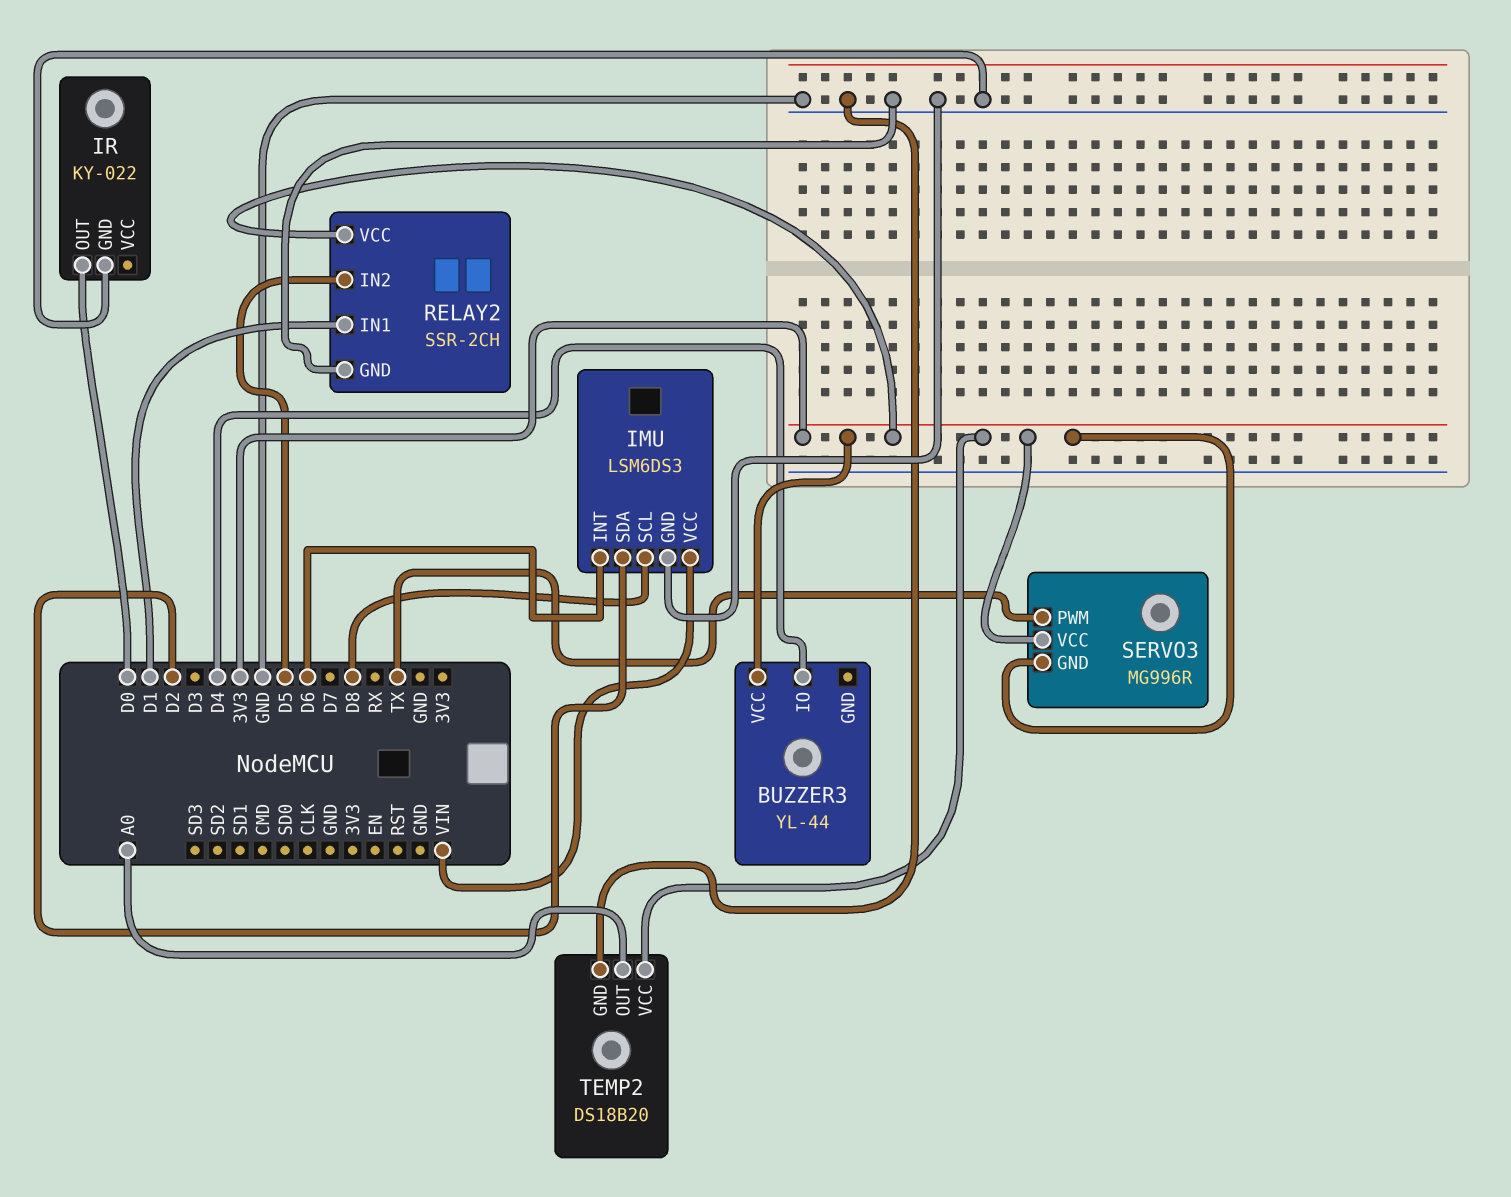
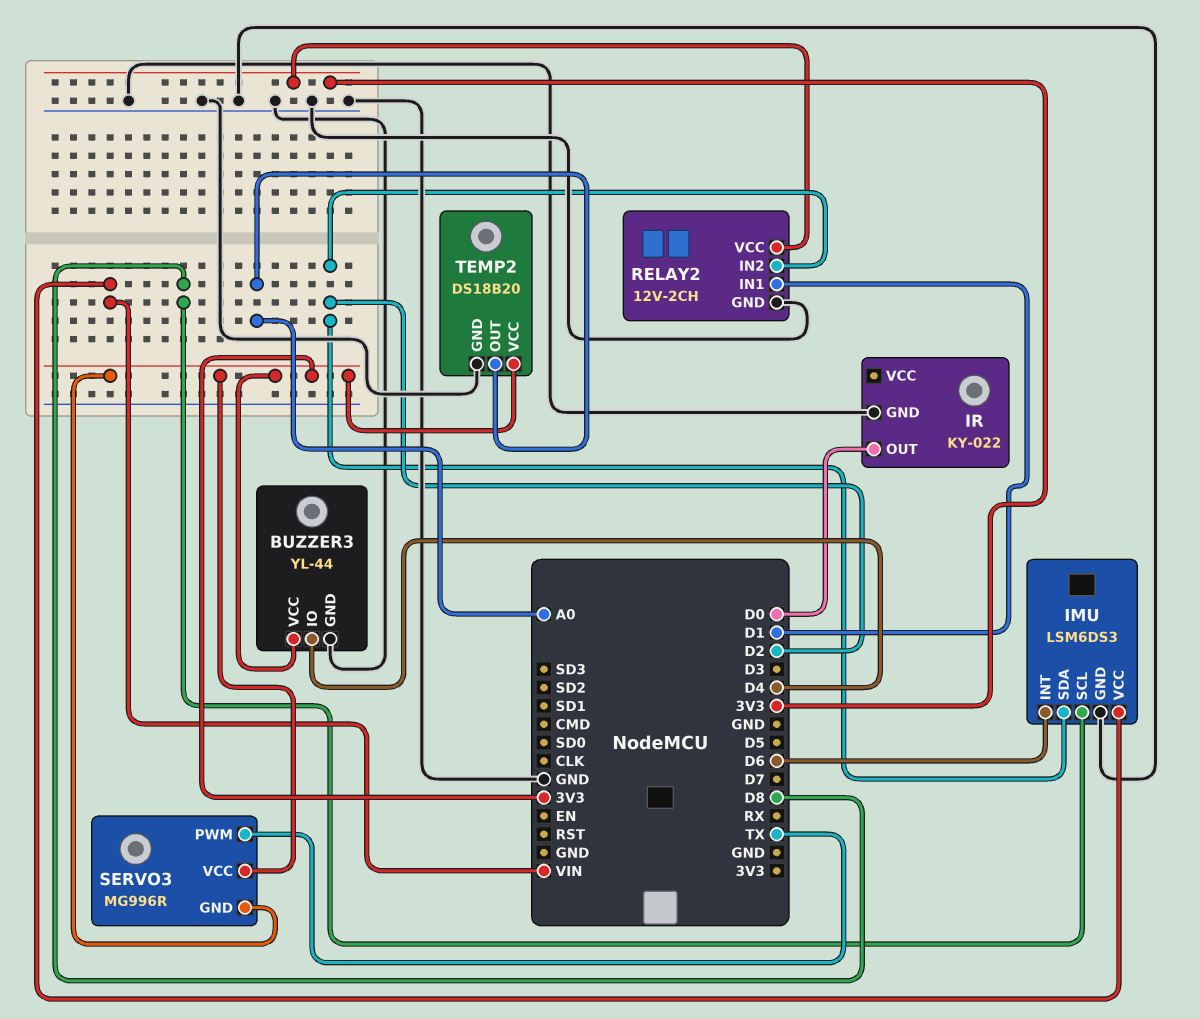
BUZZER3 pin GND: none -> GND
RELAY2: SSR-2CH -> 12V-2CH
RELAY2 pin IN2: D5 -> D2

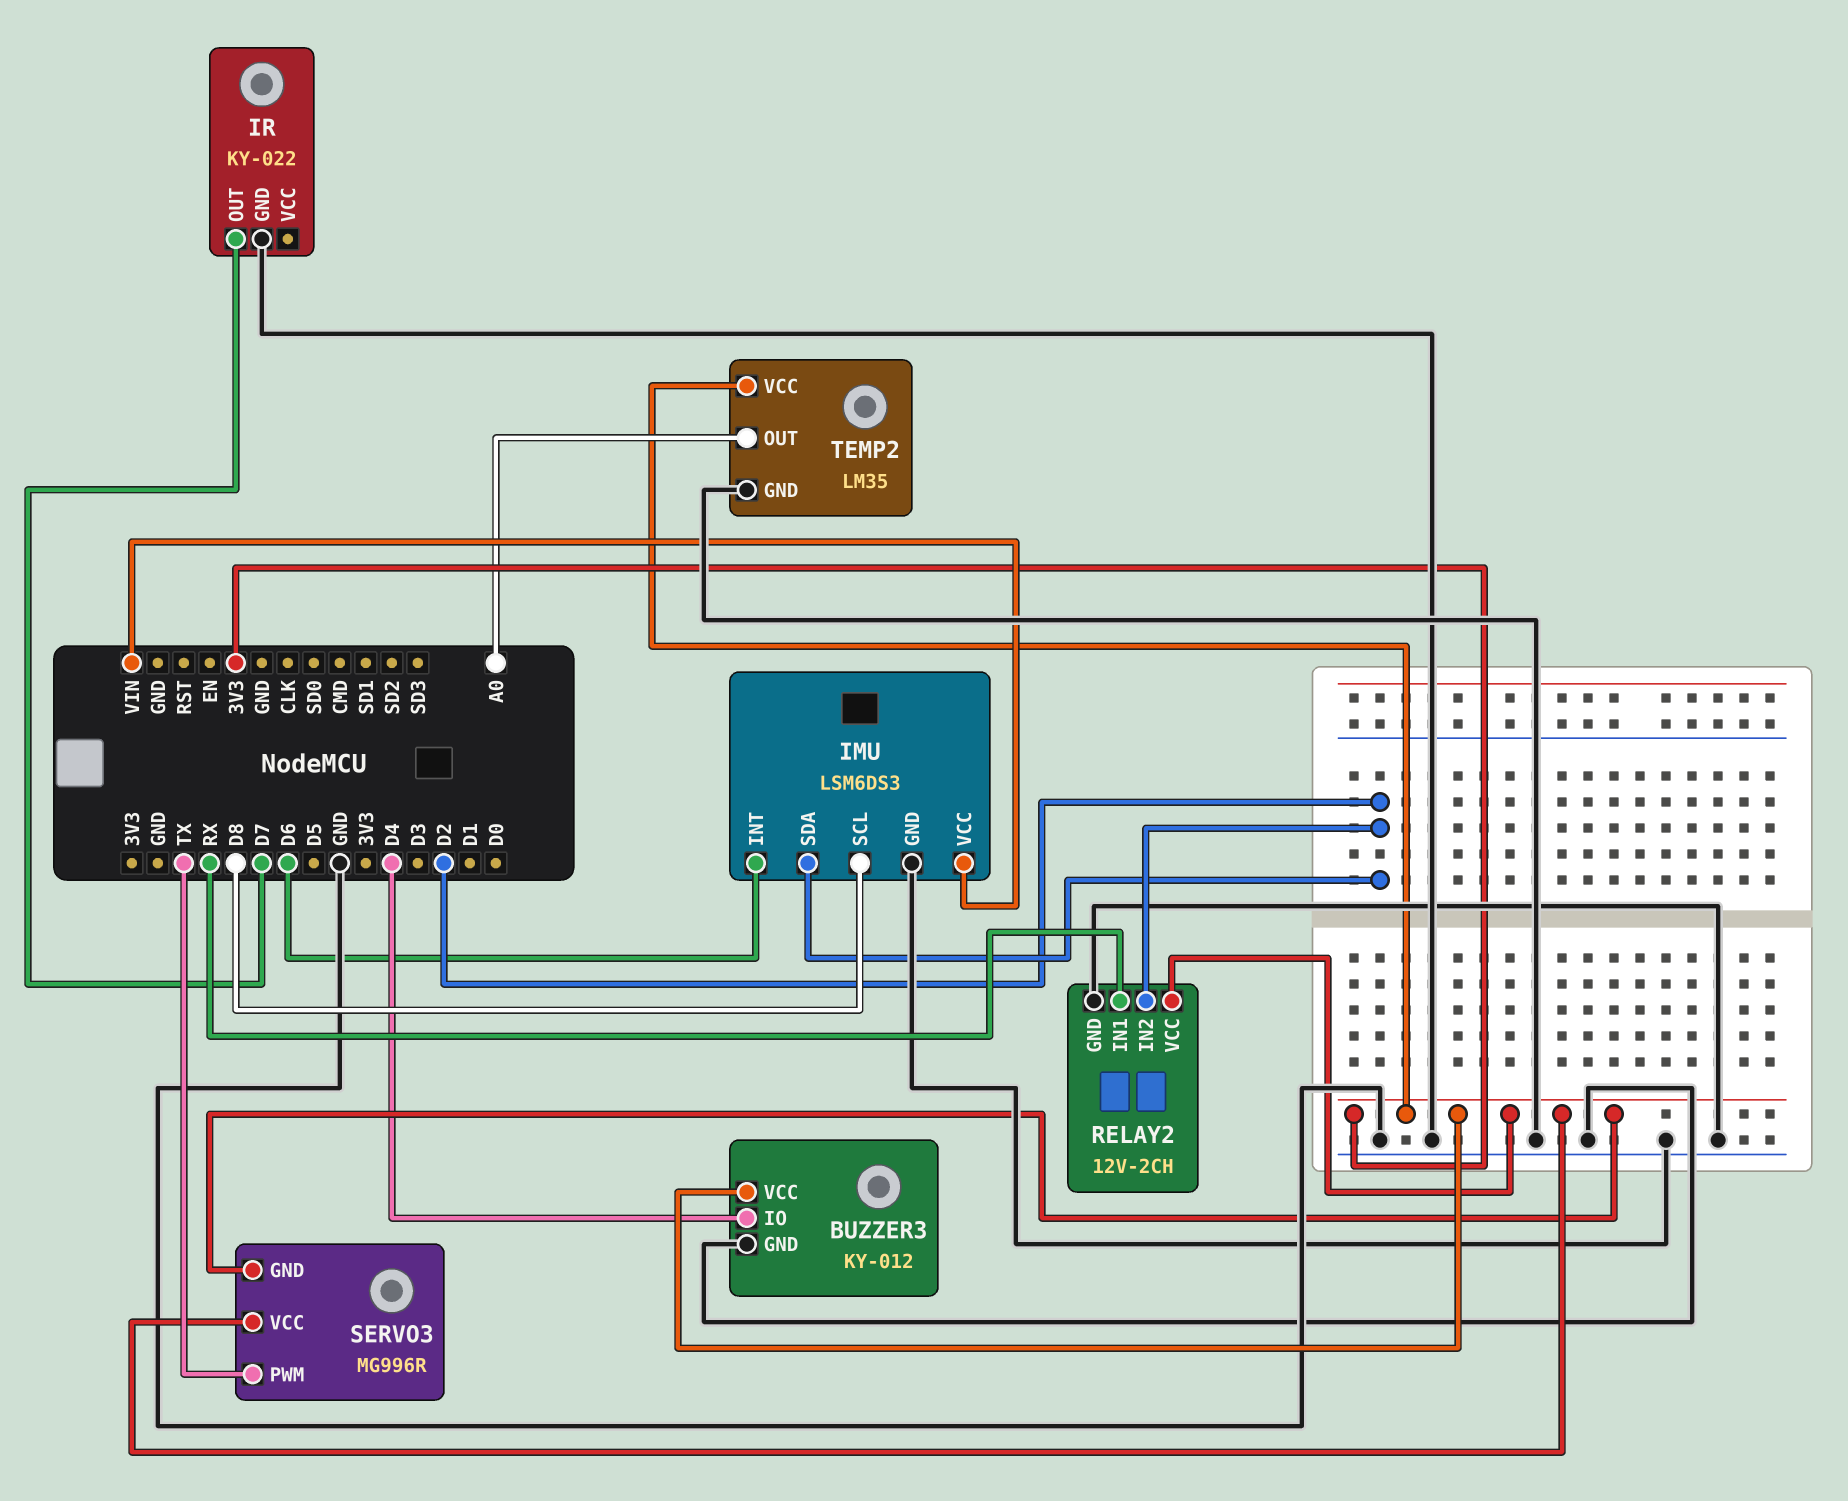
BUZZER3: YL-44 -> KY-012
IR pin OUT: D0 -> D7
RELAY2 pin IN1: D1 -> RX
TEMP2: DS18B20 -> LM35

